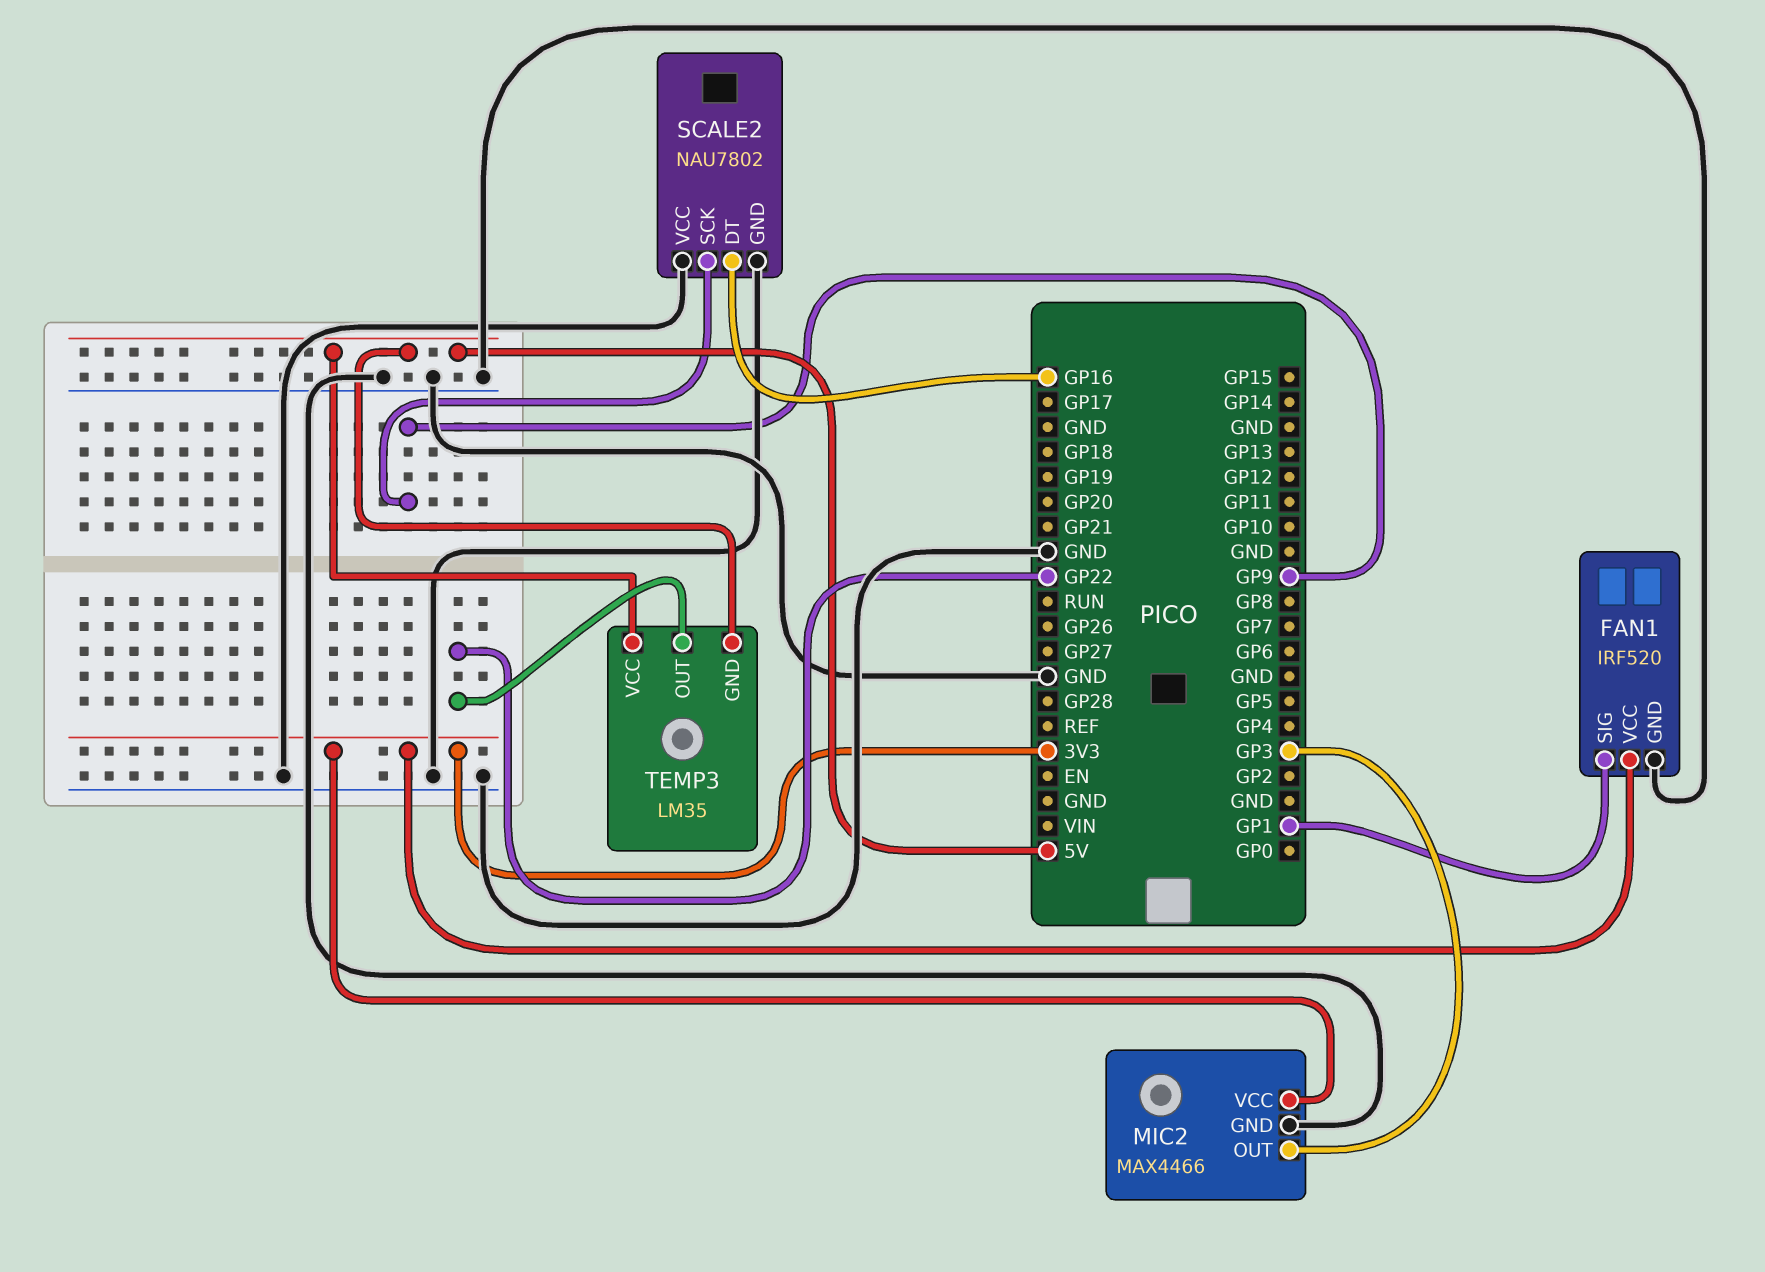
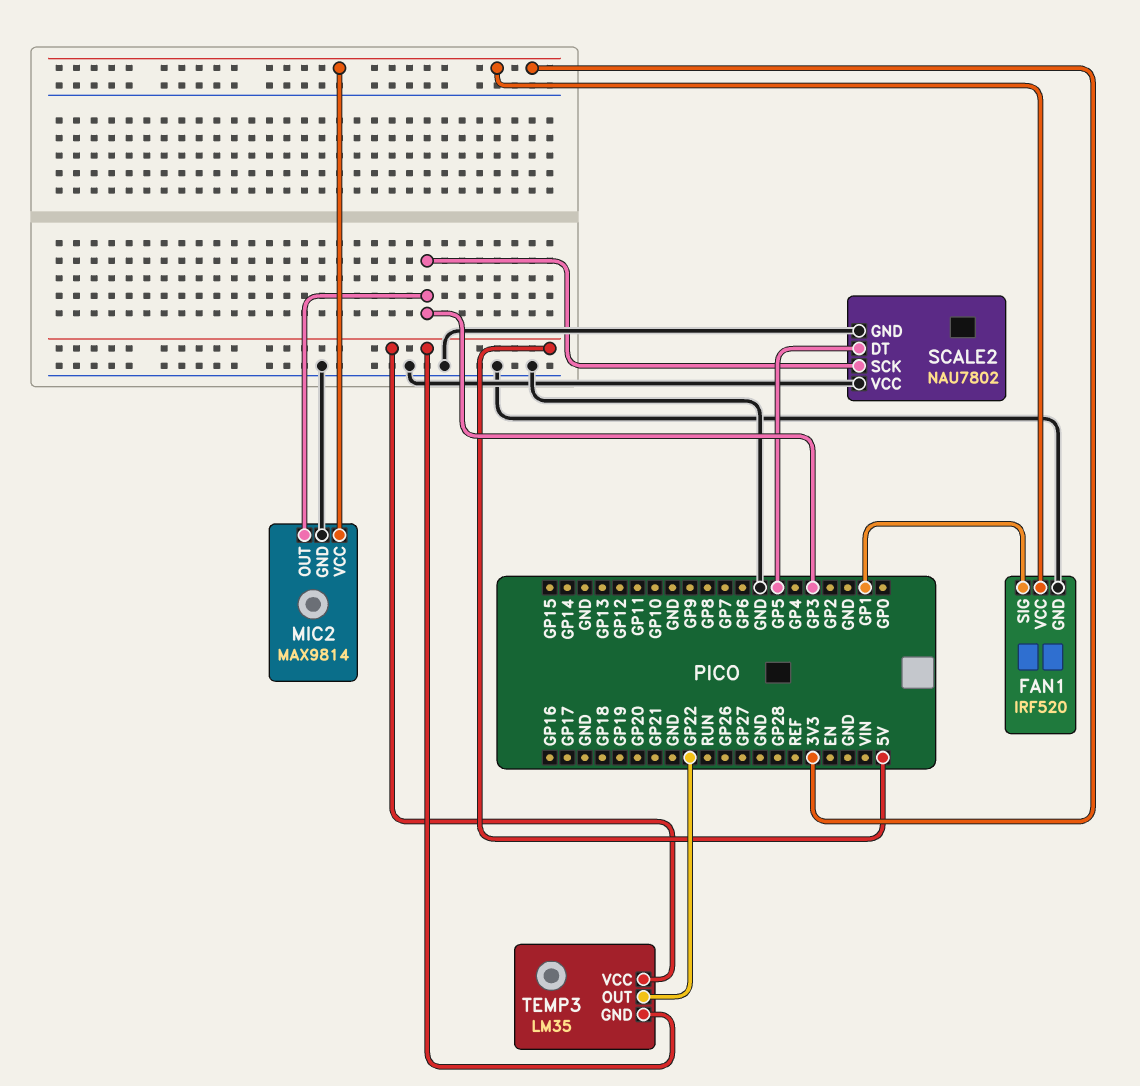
MIC2: MAX4466 -> MAX9814
SCALE2 pin DT: GP16 -> GP5
SCALE2 pin SCK: GP9 -> GP3

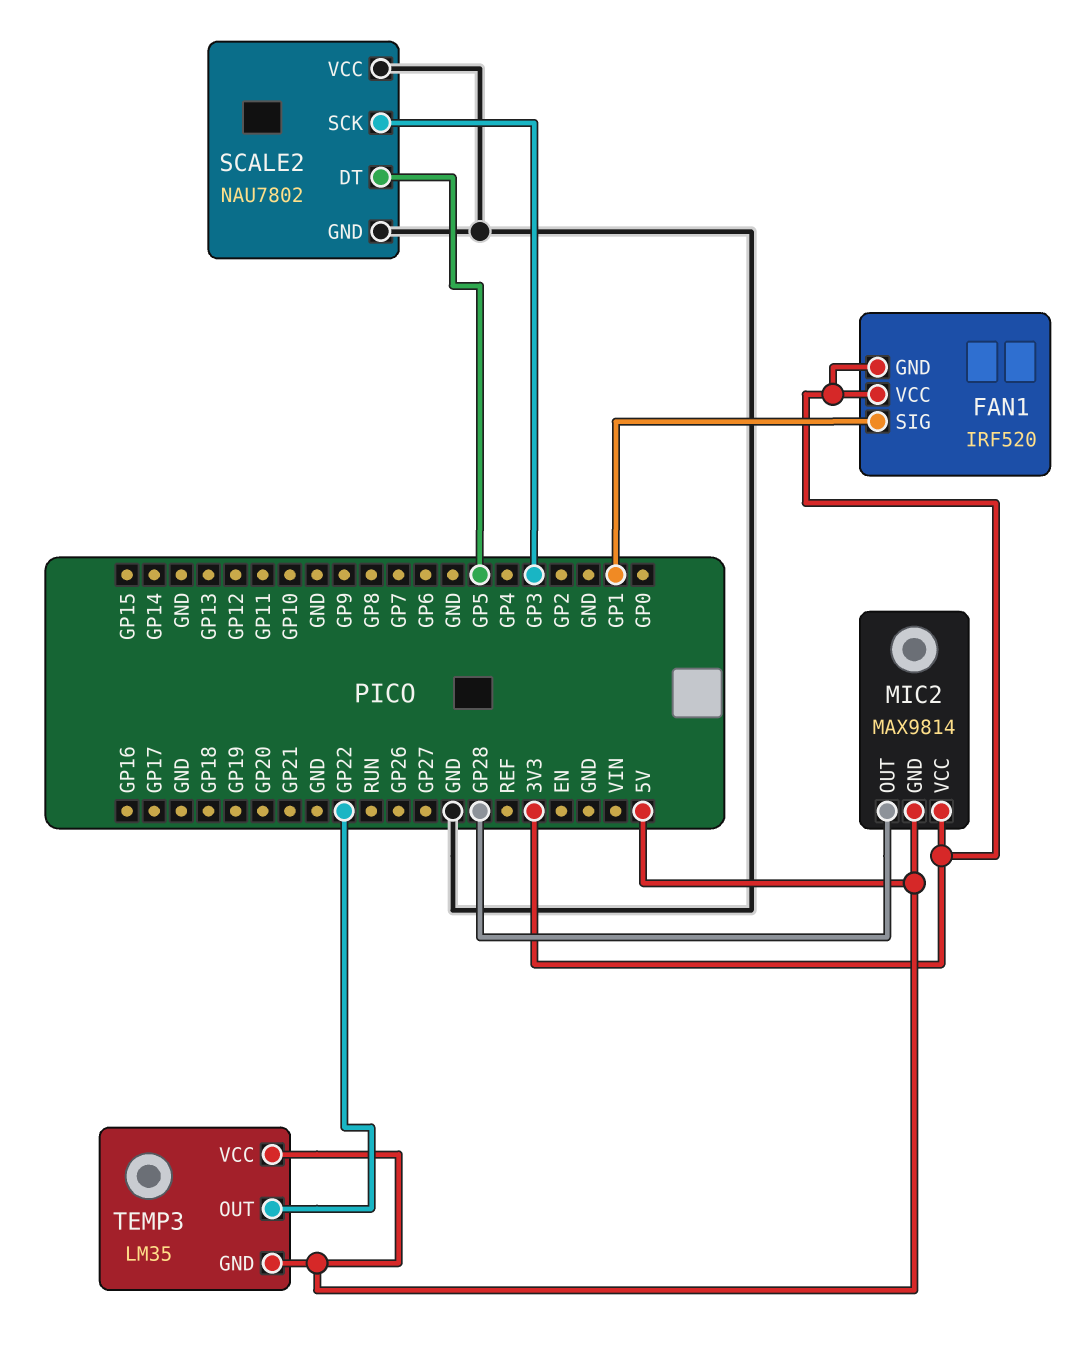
FAN1 pin GND: GND -> 3V3
MIC2 pin GND: GND -> 5V
MIC2 pin OUT: GP3 -> GP28

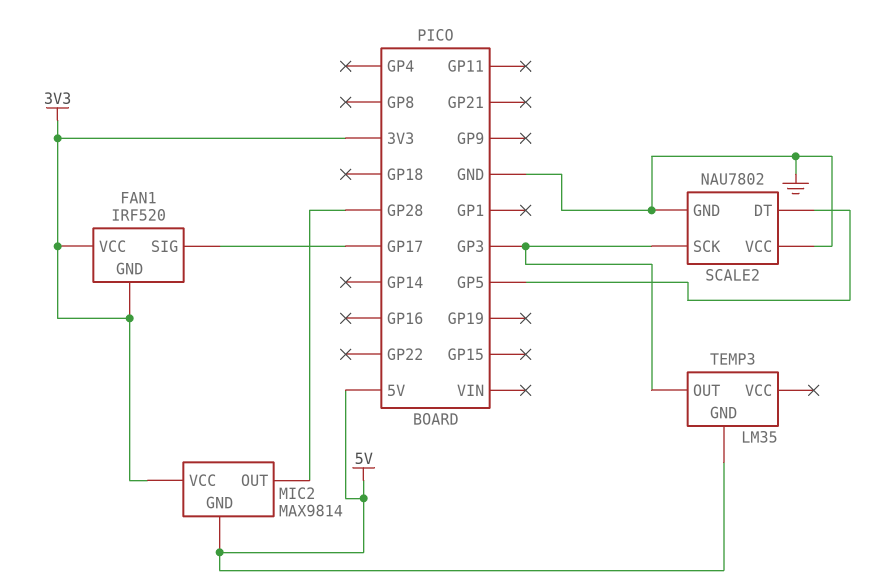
FAN1 pin SIG: GP1 -> GP17
TEMP3 pin OUT: GP22 -> GP3
TEMP3 pin VCC: 5V -> none

